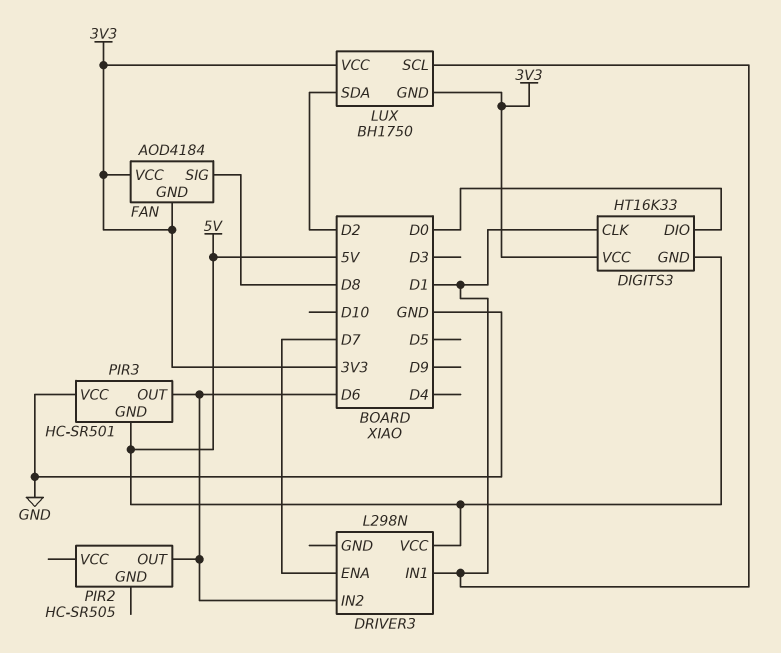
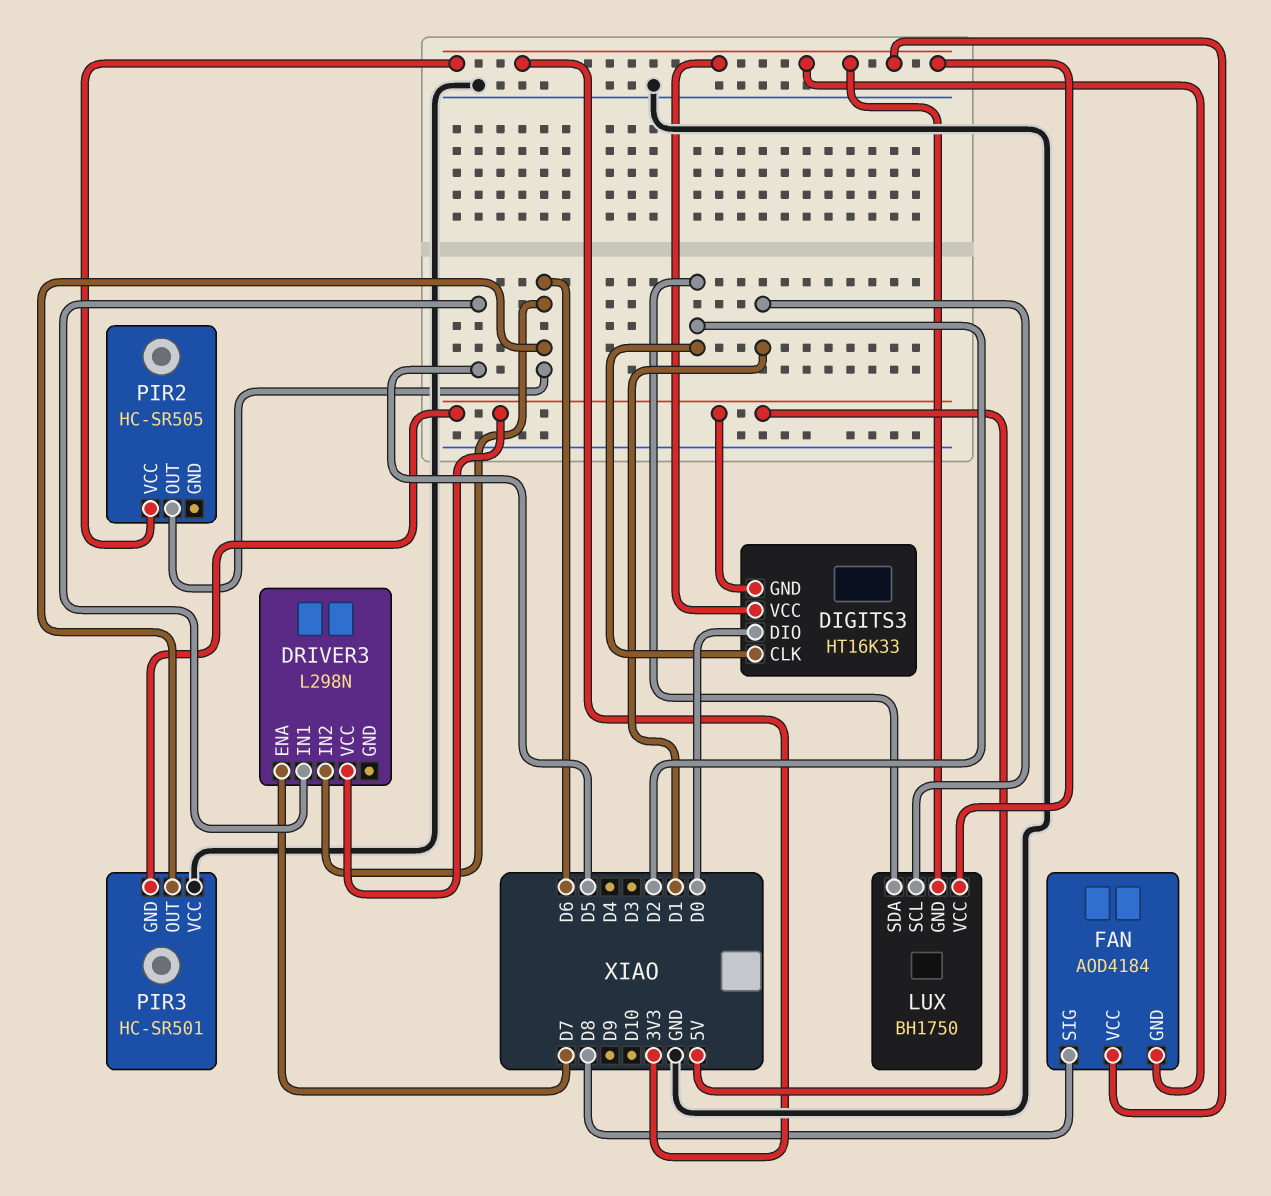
DIGITS3 pin CLK: D1 -> D2
DRIVER3 pin IN1: D1 -> D5
PIR2 pin VCC: none -> 3V3

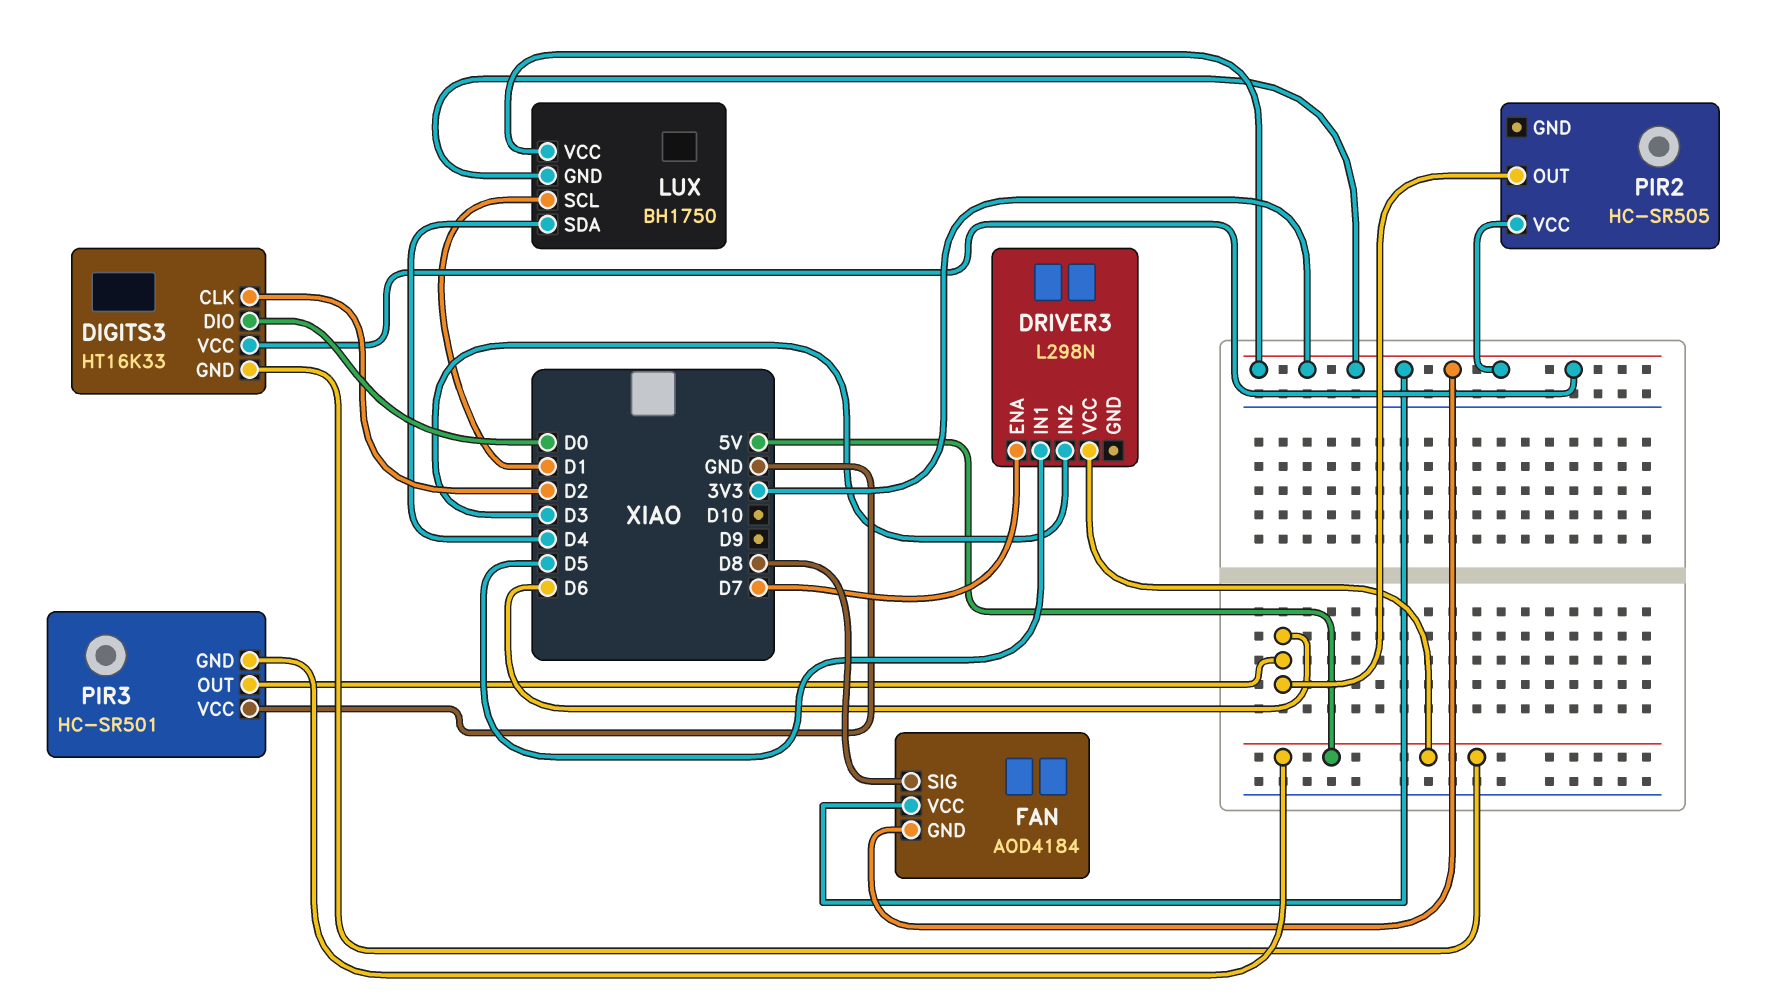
DRIVER3 pin IN2: D6 -> D3
LUX pin SDA: D2 -> D4

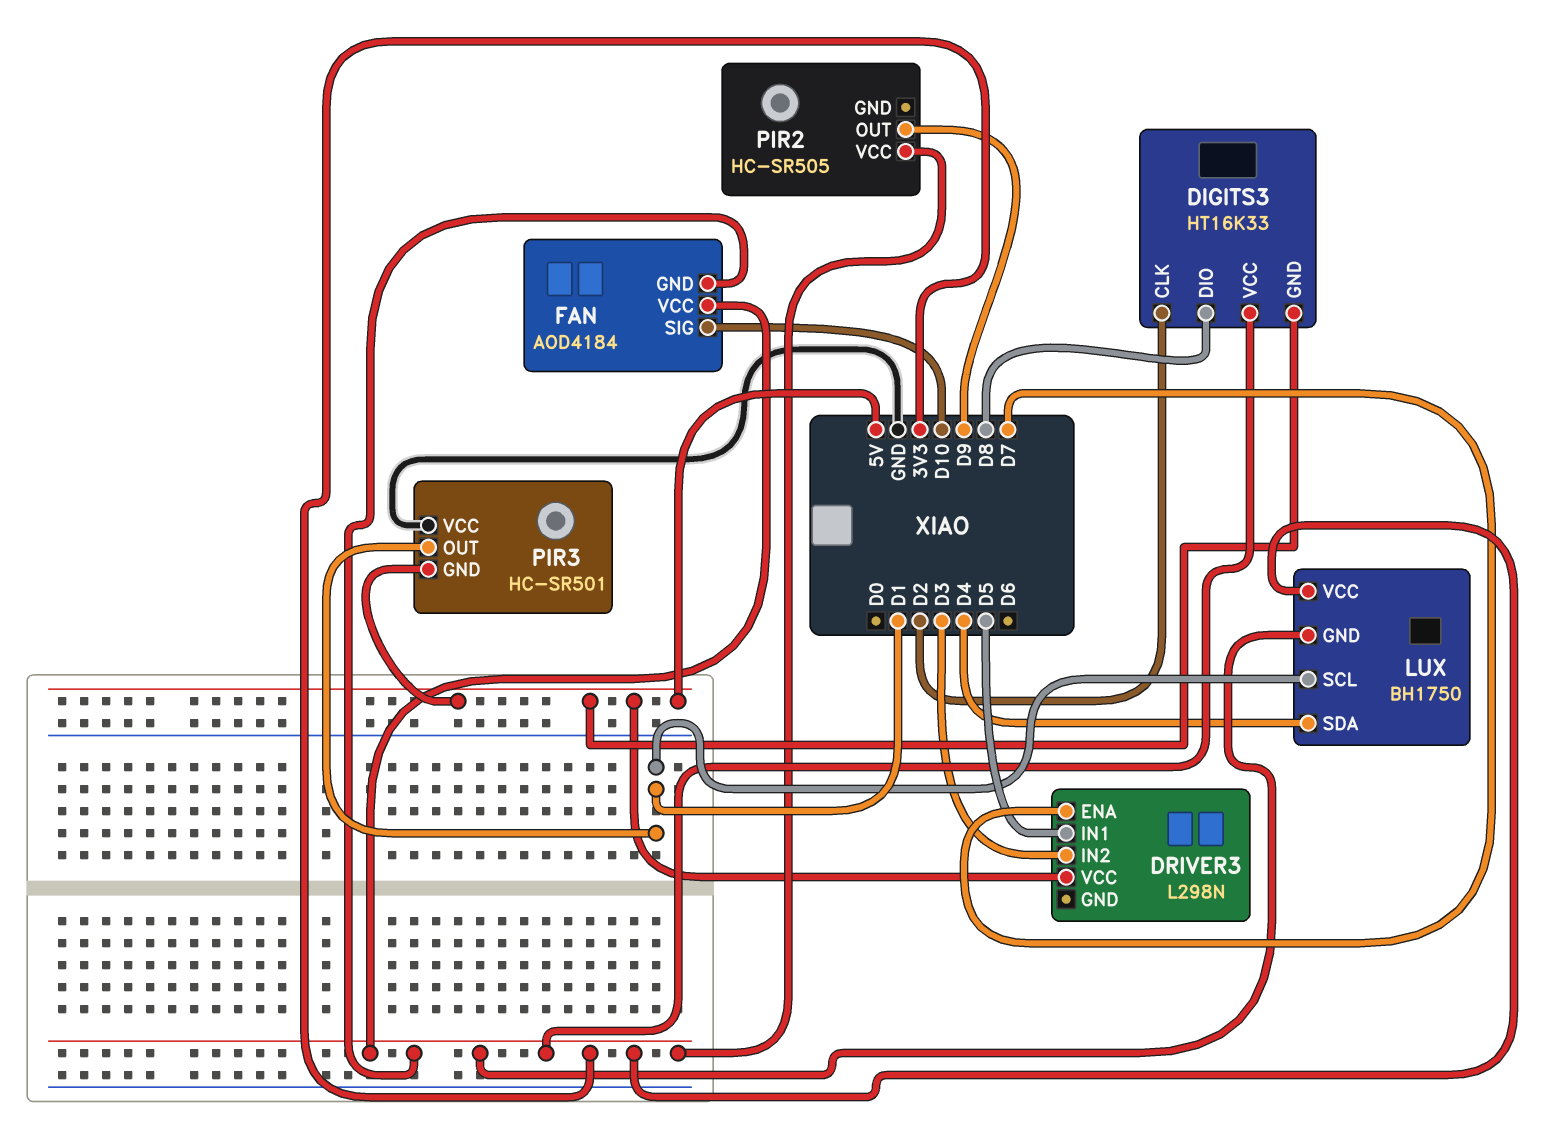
DIGITS3 pin DIO: D0 -> D8
FAN pin SIG: D8 -> D10
PIR2 pin OUT: D6 -> D9
PIR3 pin OUT: D6 -> D1

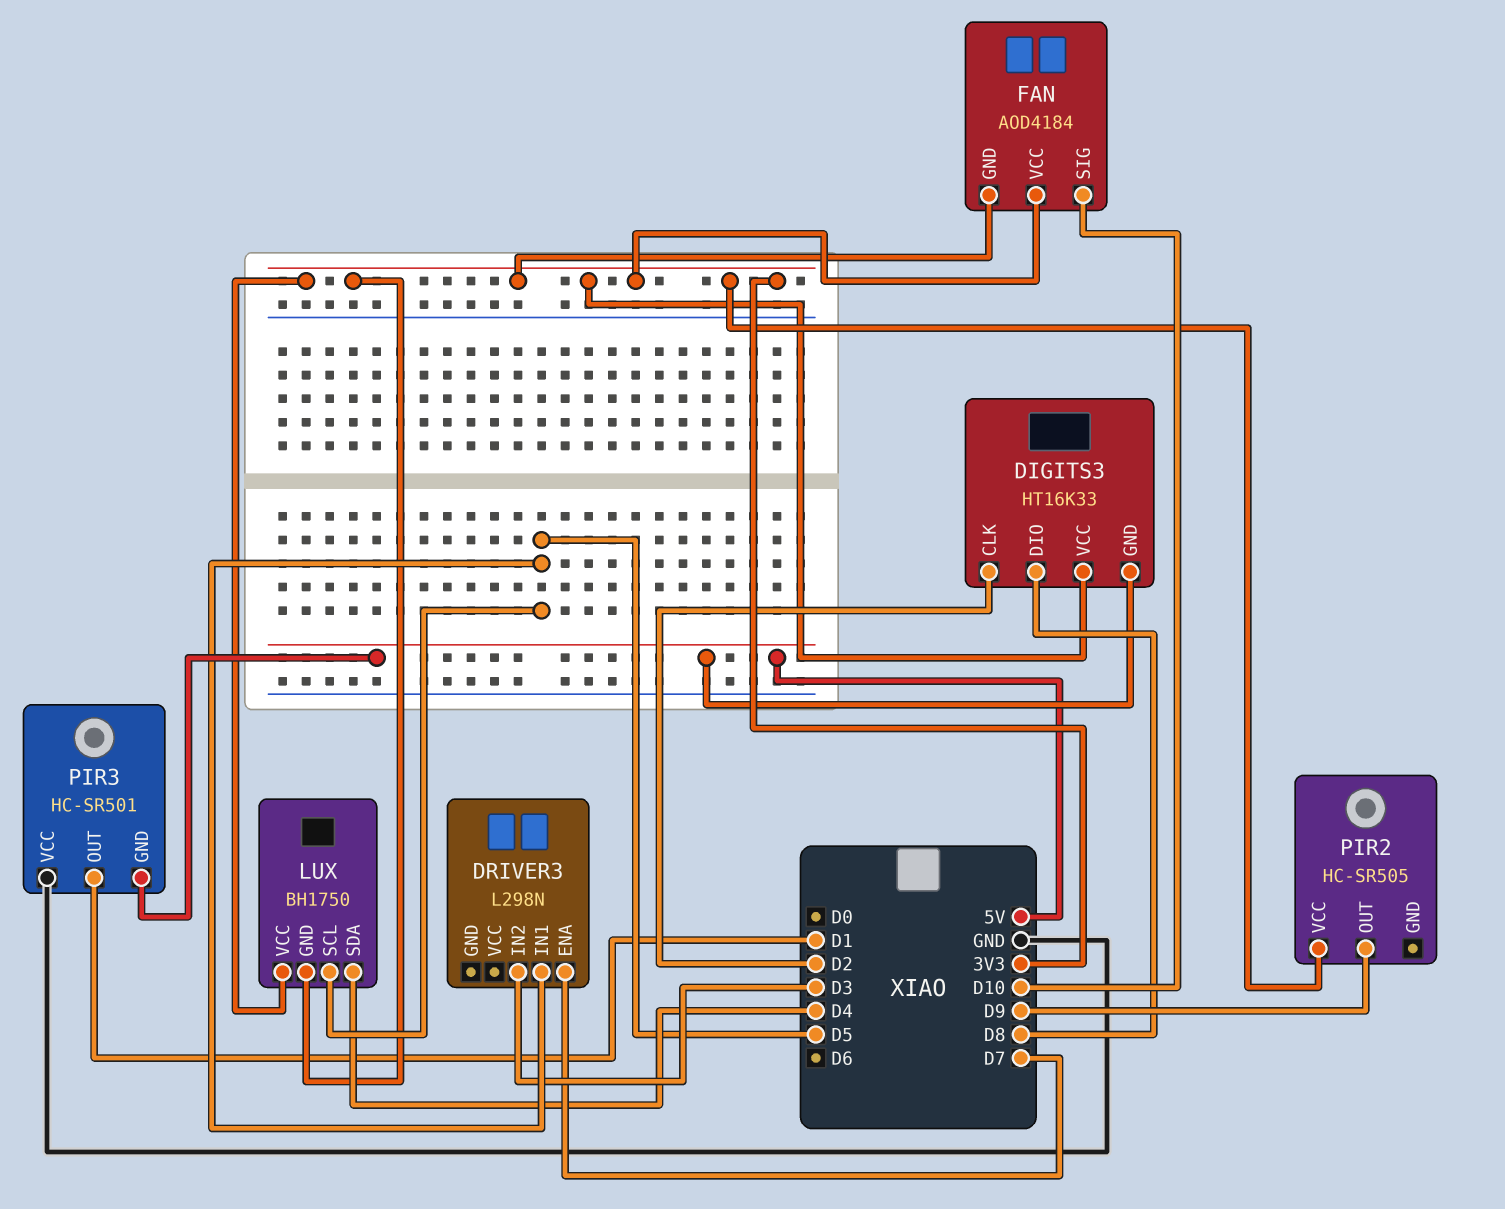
DRIVER3 pin VCC: 5V -> none
LUX pin SCL: D1 -> D5

